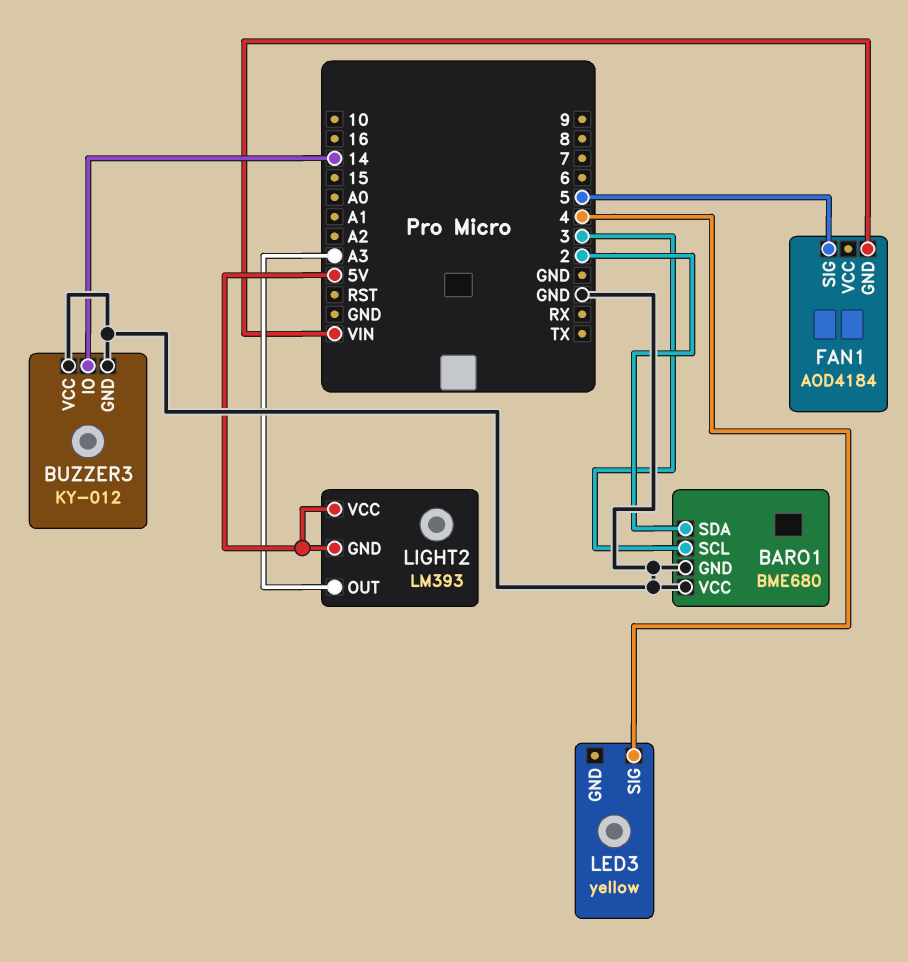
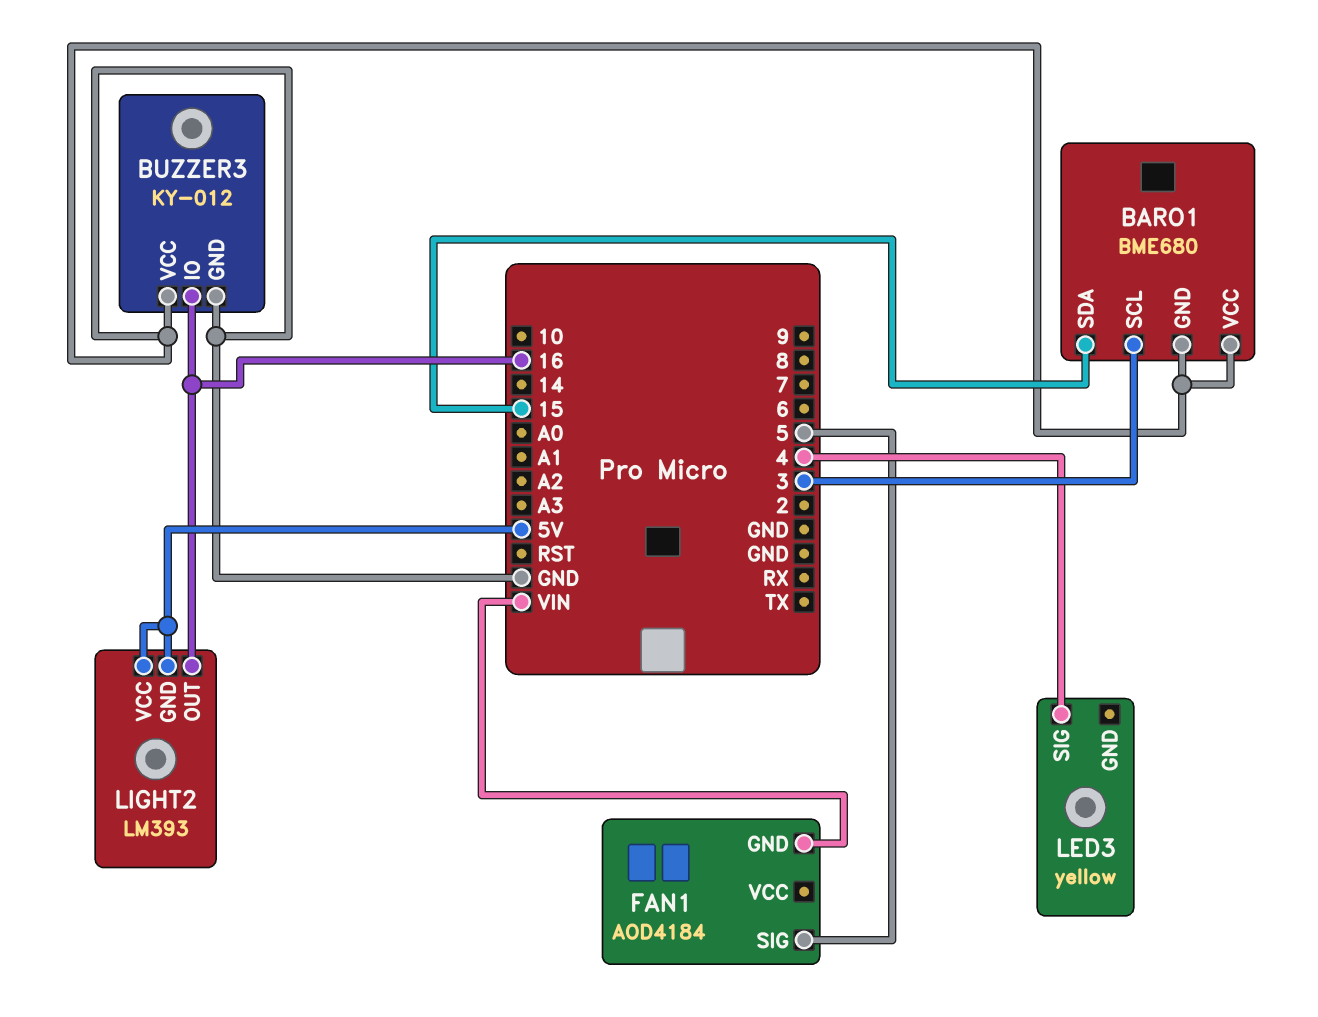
BARO1 pin SDA: 2 -> 15
BUZZER3 pin IO: 14 -> 16
LIGHT2 pin OUT: A3 -> 16

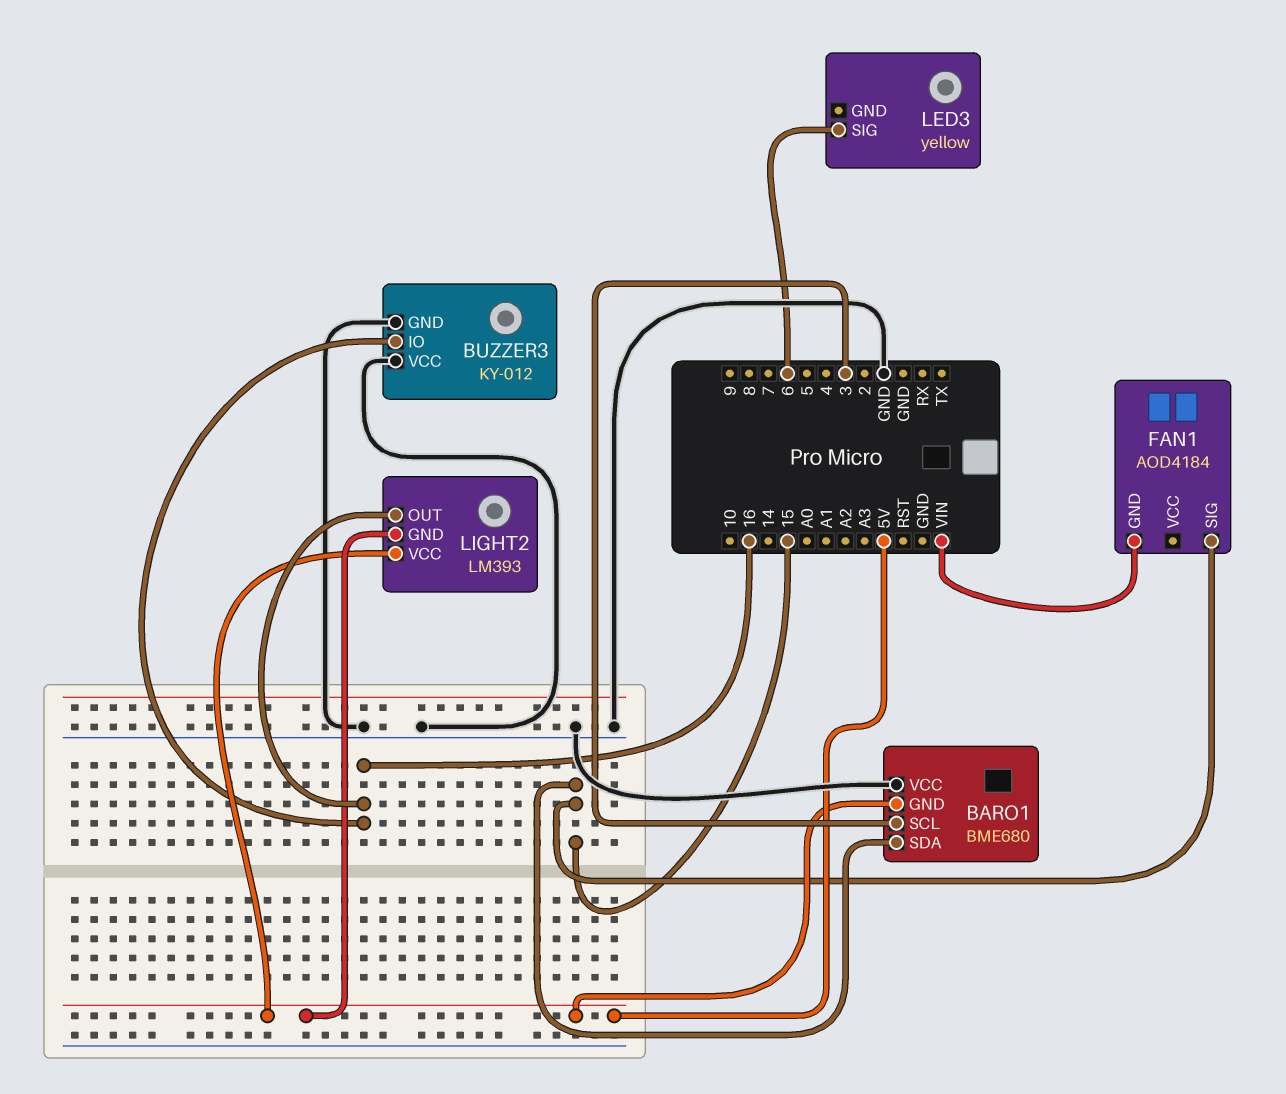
BARO1 pin GND: GND -> 5V
FAN1 pin SIG: 5 -> 15
LED3 pin SIG: 4 -> 6

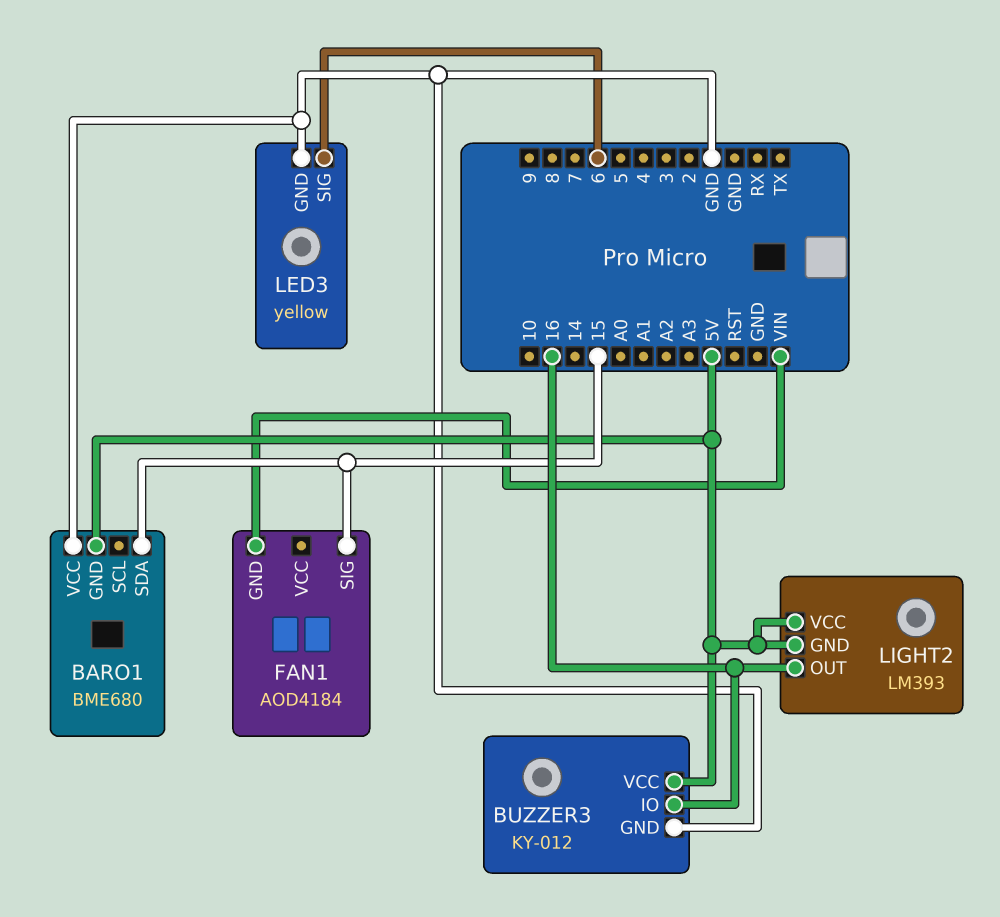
BARO1 pin SCL: 3 -> none
BUZZER3 pin VCC: GND -> 5V
LED3 pin GND: none -> GND

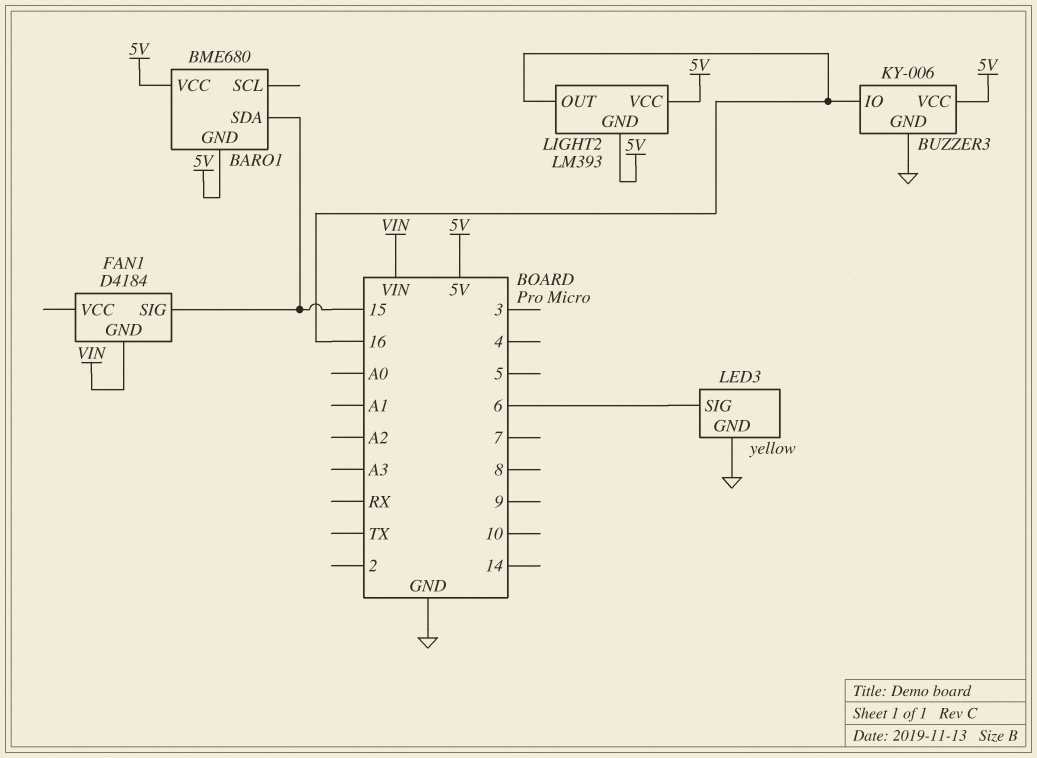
BARO1 pin VCC: GND -> 5V
BUZZER3: KY-012 -> KY-006
FAN1: AOD4184 -> D4184

